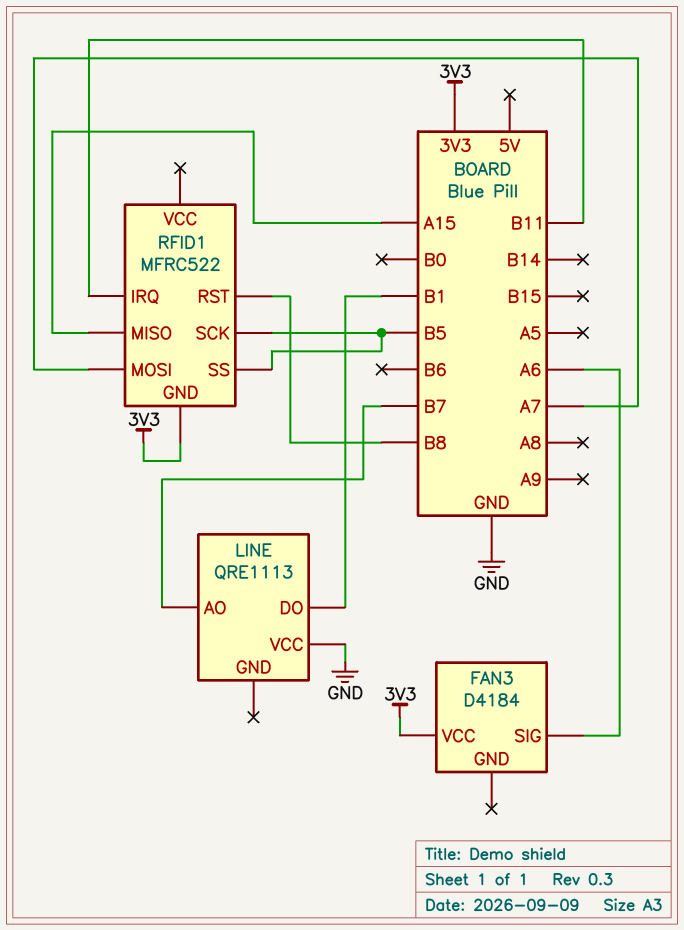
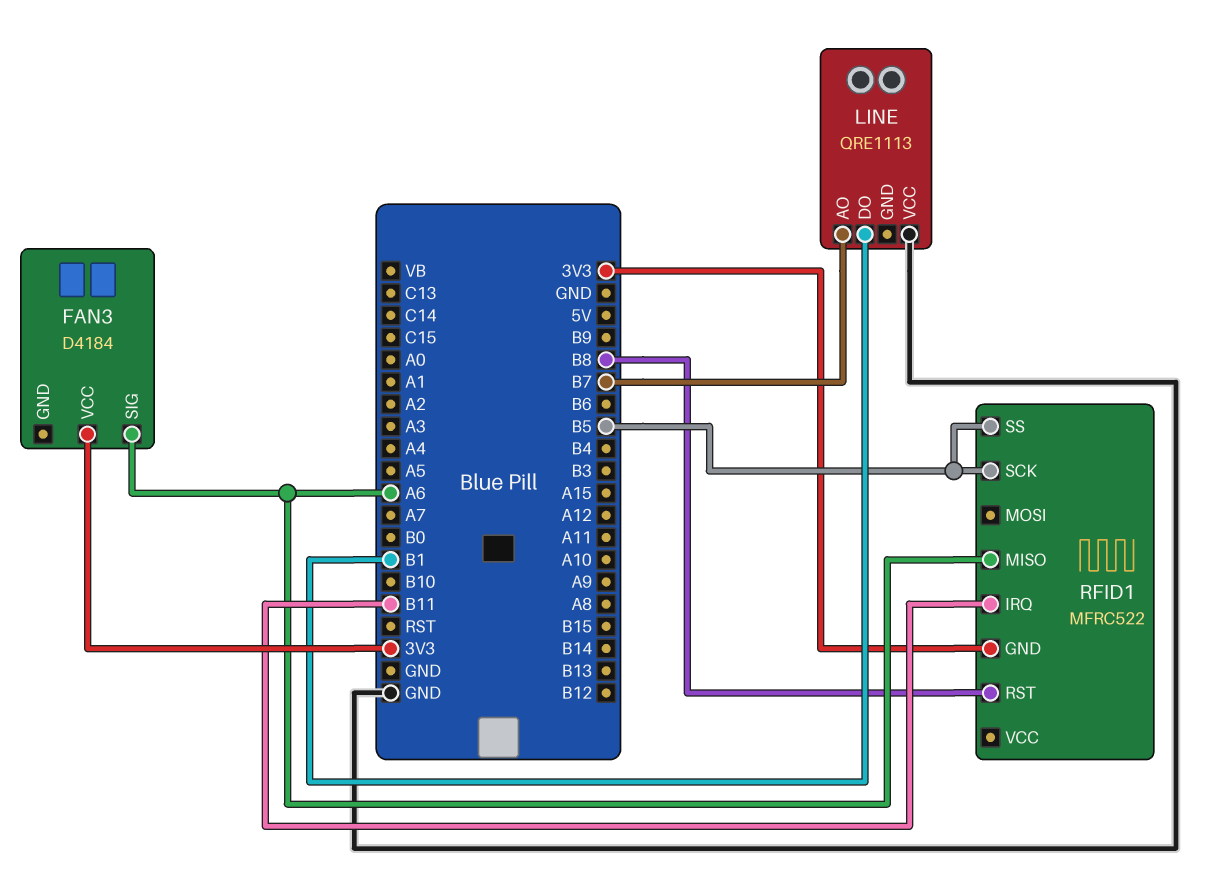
RFID1 pin MISO: A15 -> A6
RFID1 pin MOSI: A7 -> none

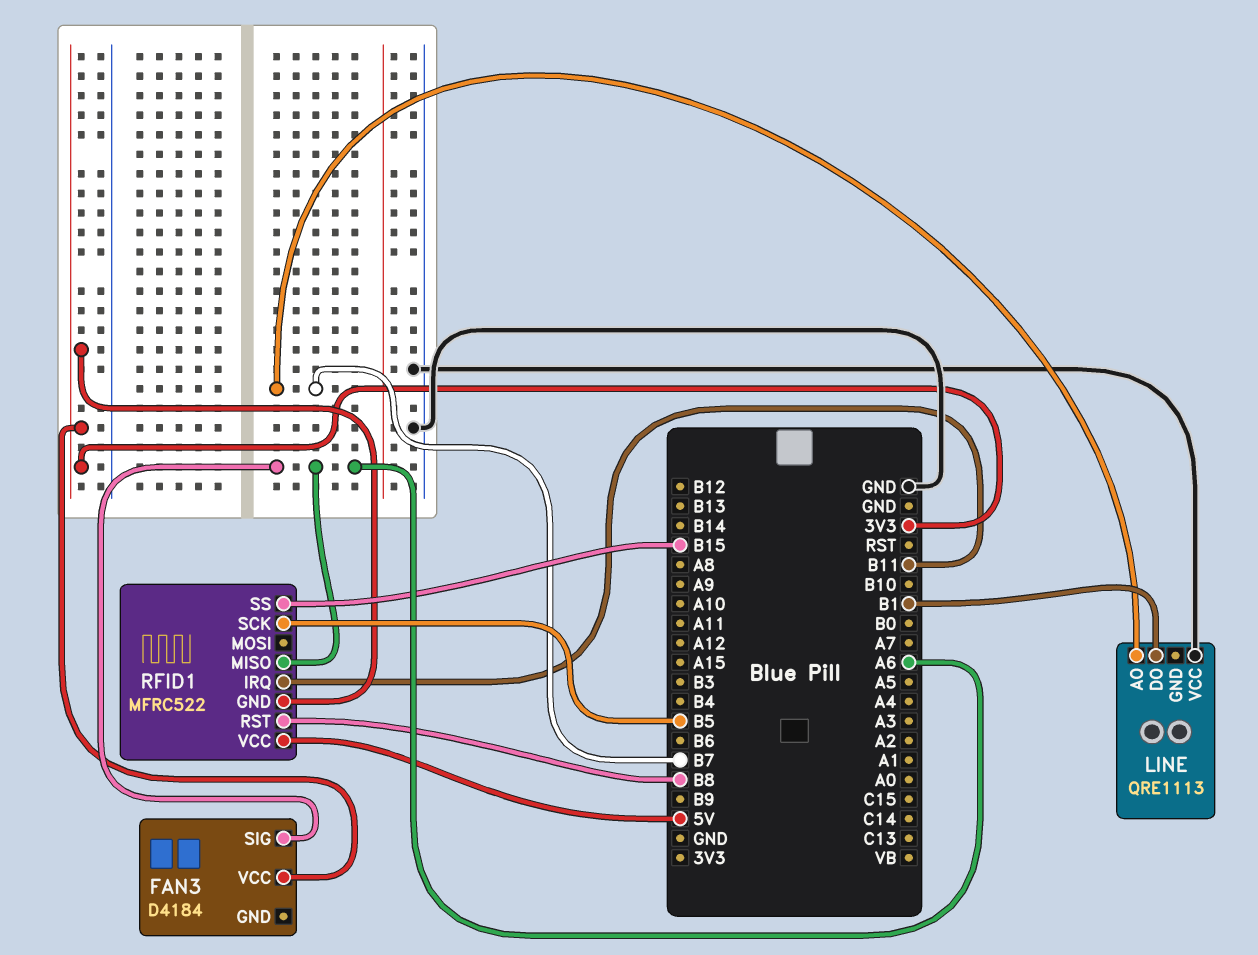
RFID1 pin SS: B5 -> B15
RFID1 pin VCC: none -> 5V

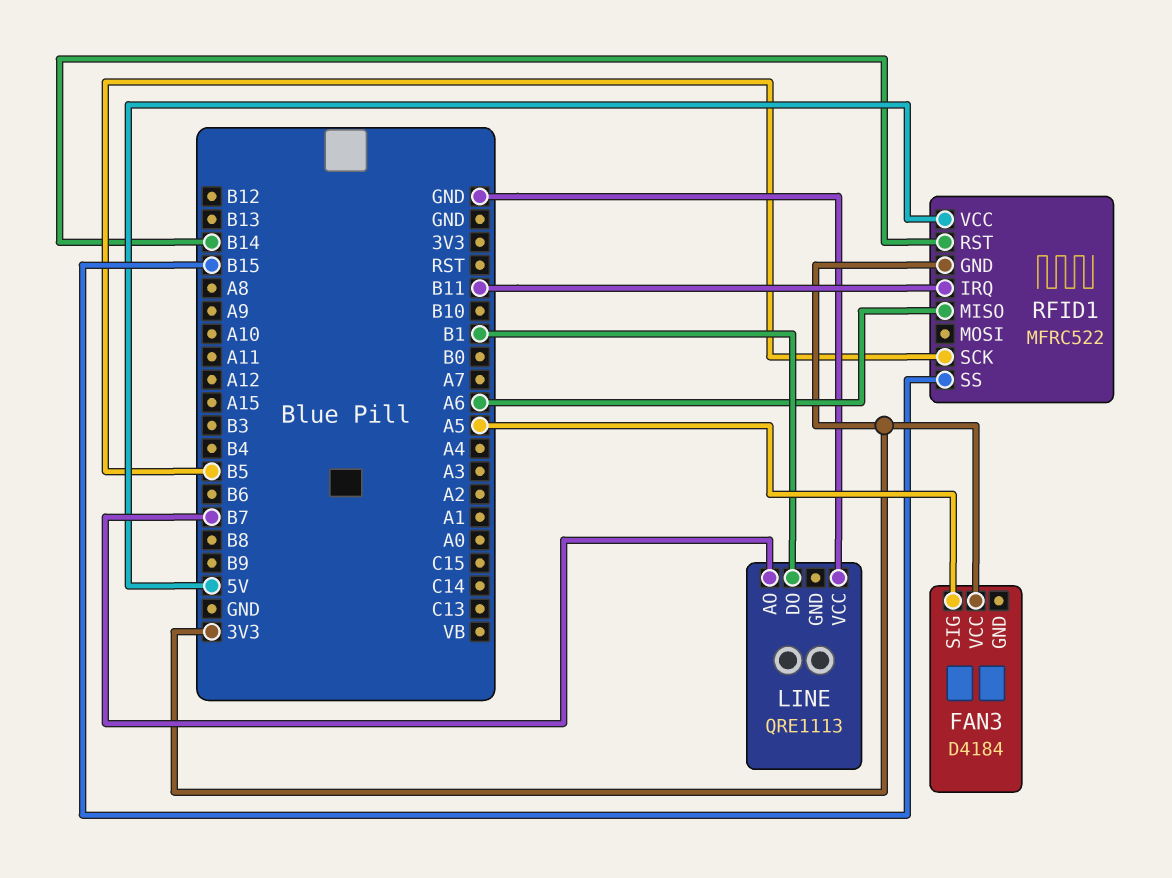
FAN3 pin SIG: A6 -> A5
RFID1 pin RST: B8 -> B14

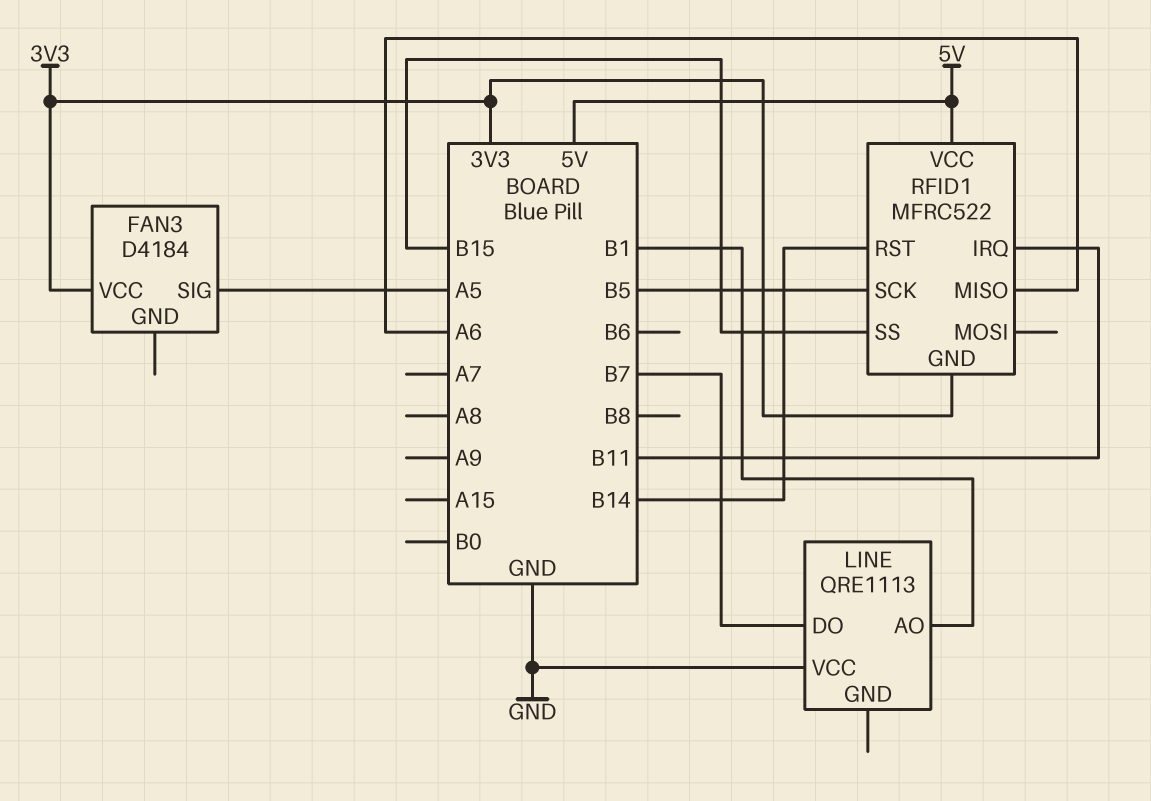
LINE pin AO: B7 -> B1
LINE pin DO: B1 -> B7

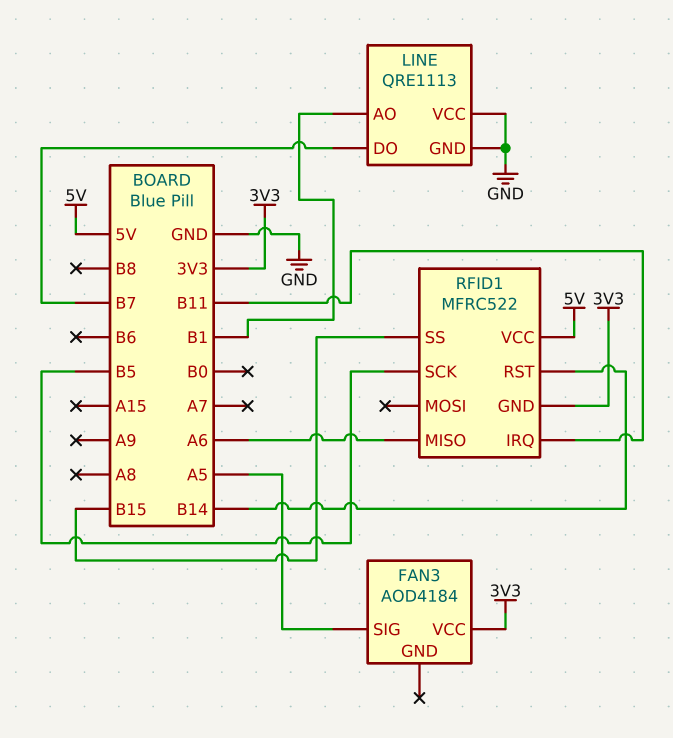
FAN3: D4184 -> AOD4184
LINE pin GND: none -> GND

